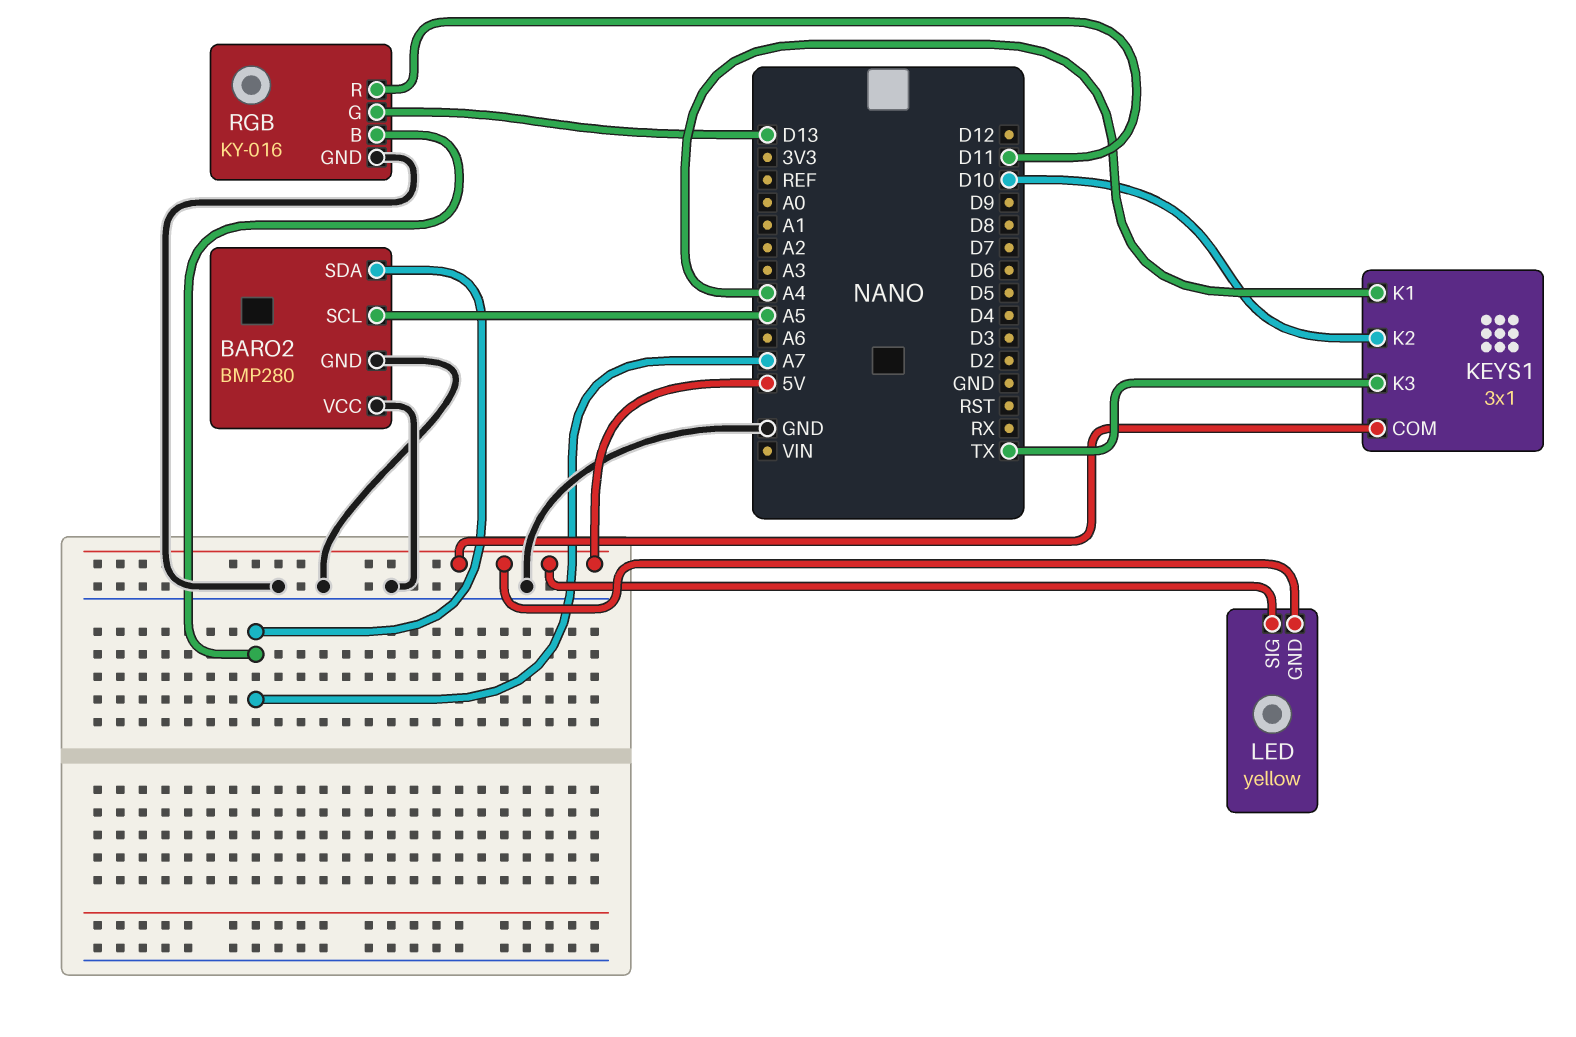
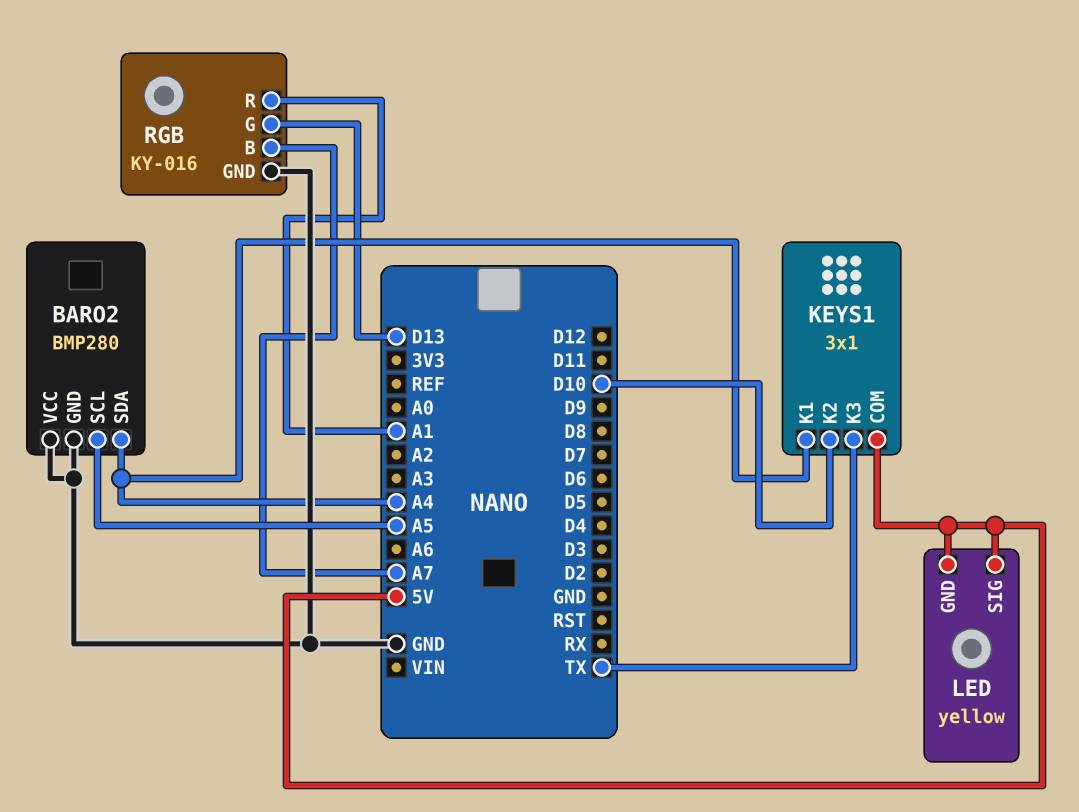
BARO2 pin SDA: A7 -> A4
RGB pin R: D11 -> A1

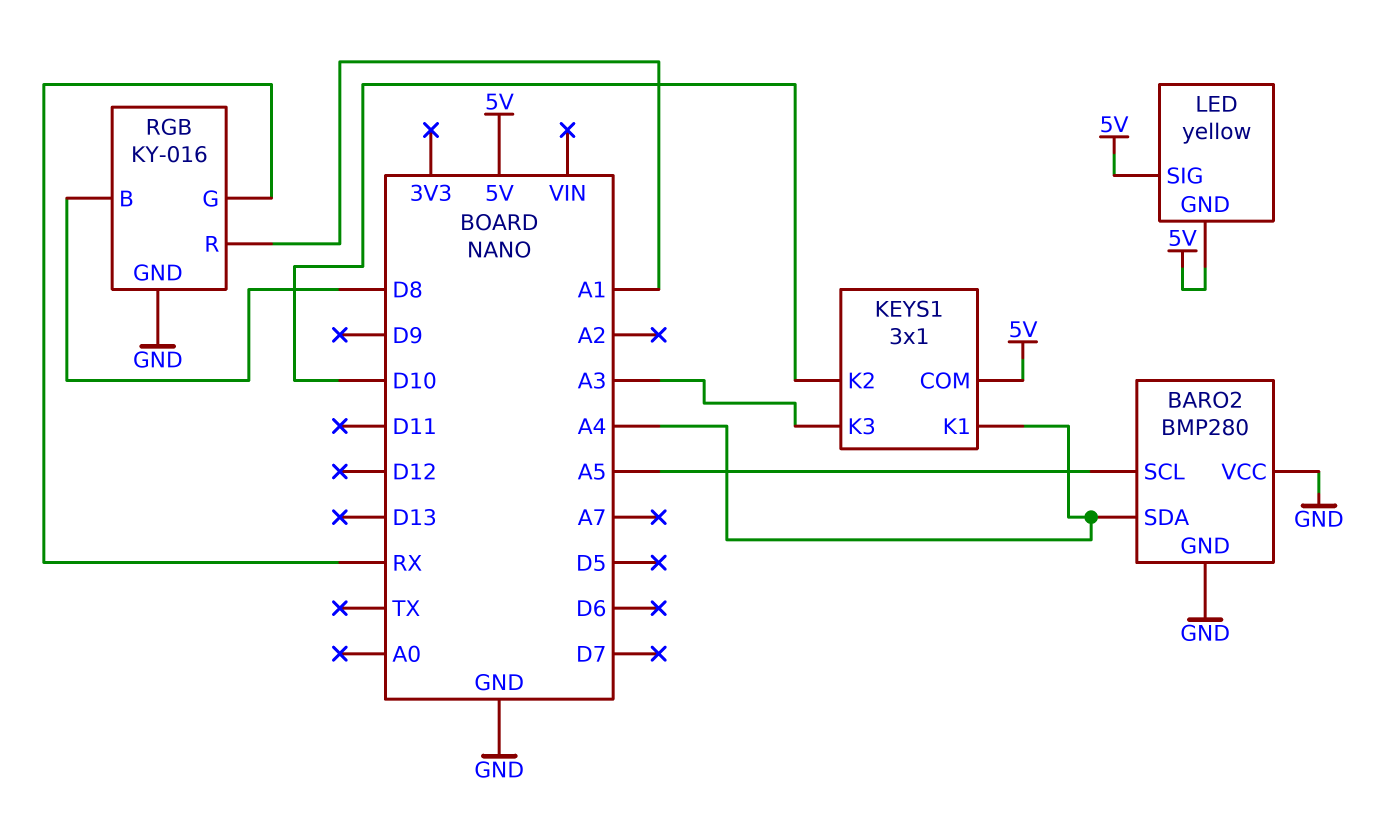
KEYS1 pin K3: TX -> A3
RGB pin B: A7 -> D8
RGB pin G: D13 -> RX

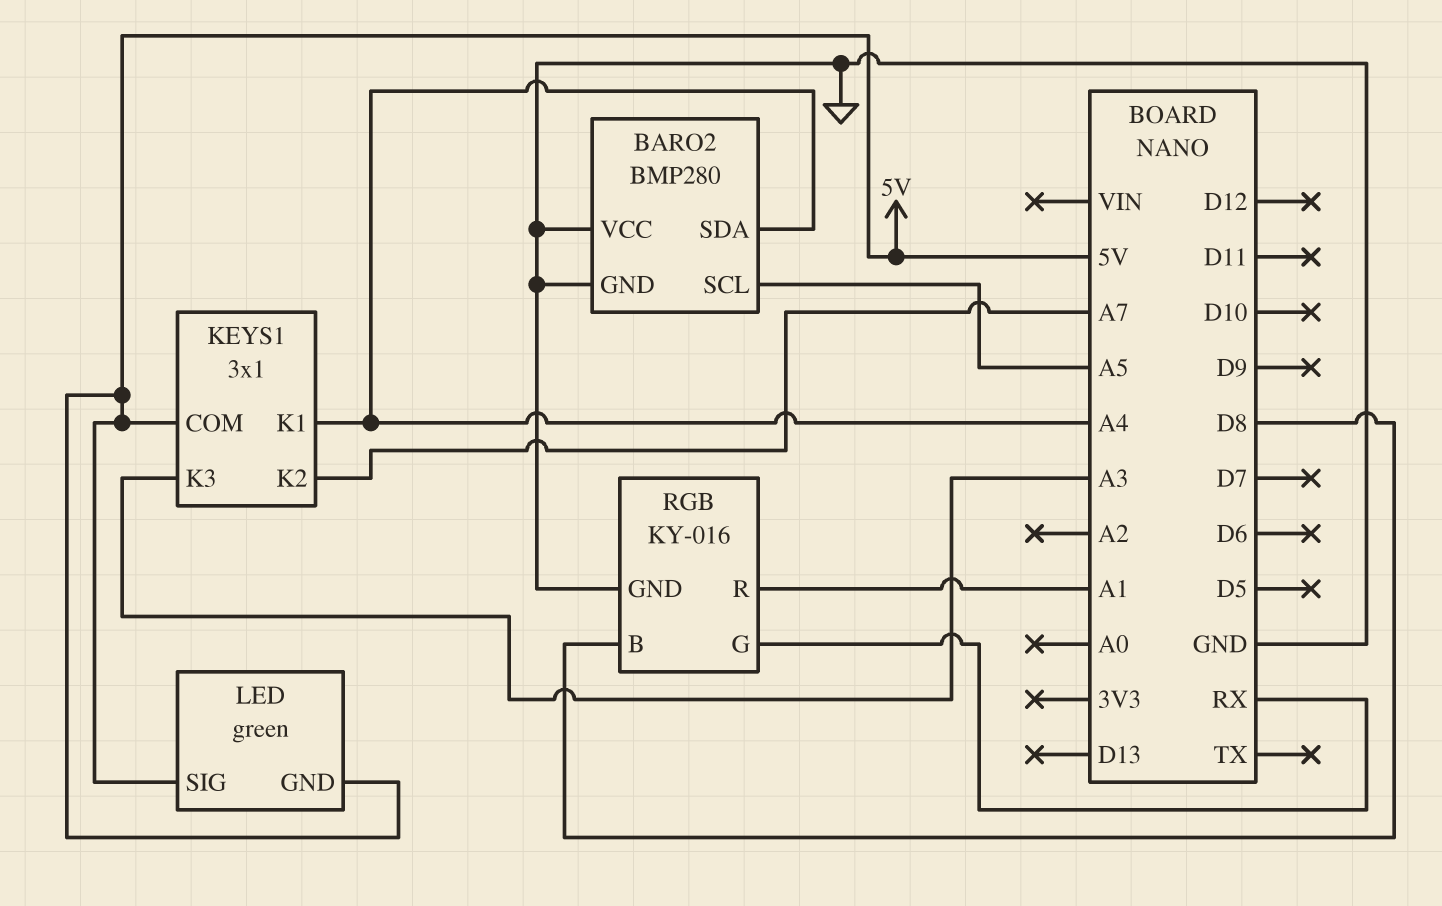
KEYS1 pin K2: D10 -> A7
LED: yellow -> green

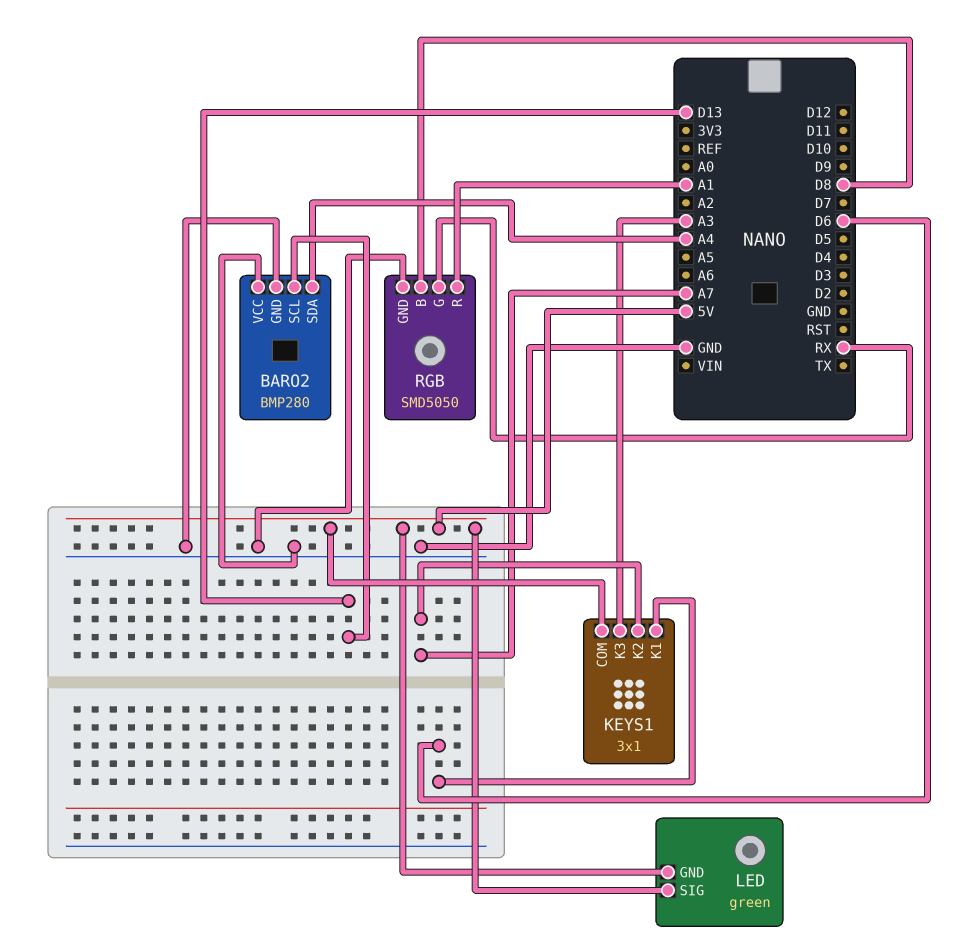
BARO2 pin SCL: A5 -> D13
KEYS1 pin K1: A4 -> D6
RGB: KY-016 -> SMD5050

